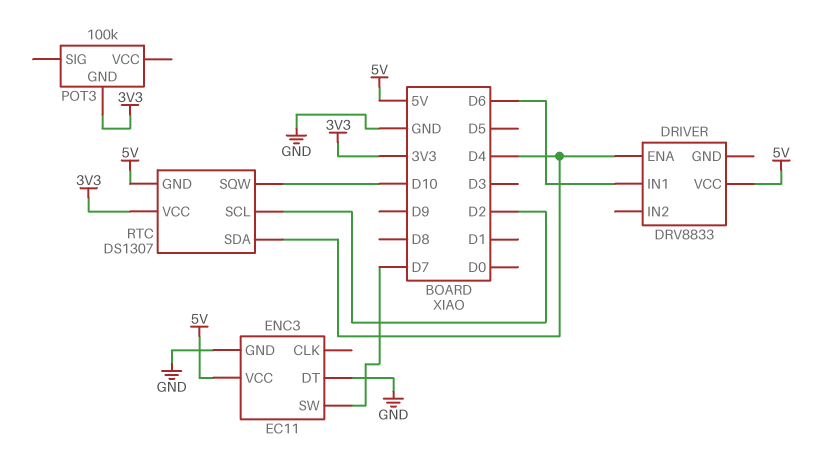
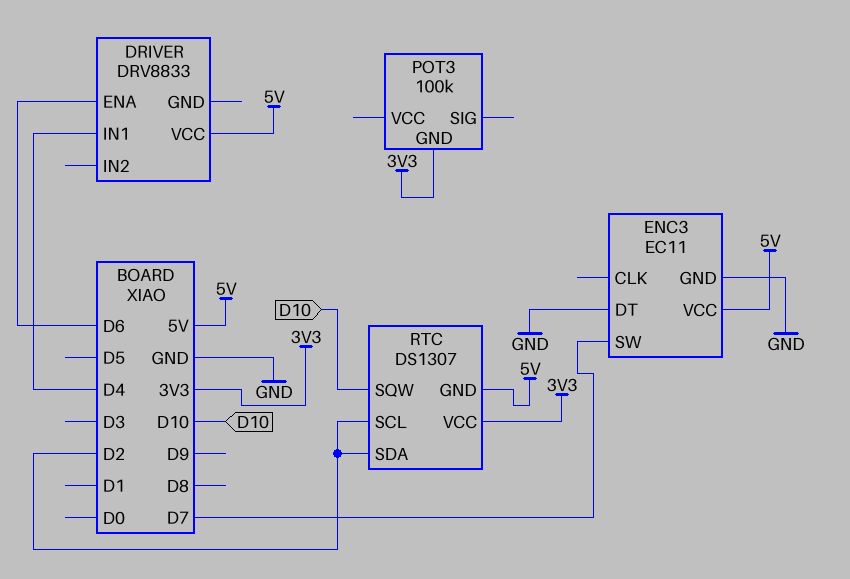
DRIVER pin ENA: D4 -> D6
DRIVER pin IN1: D6 -> D4
RTC pin SDA: D4 -> D2

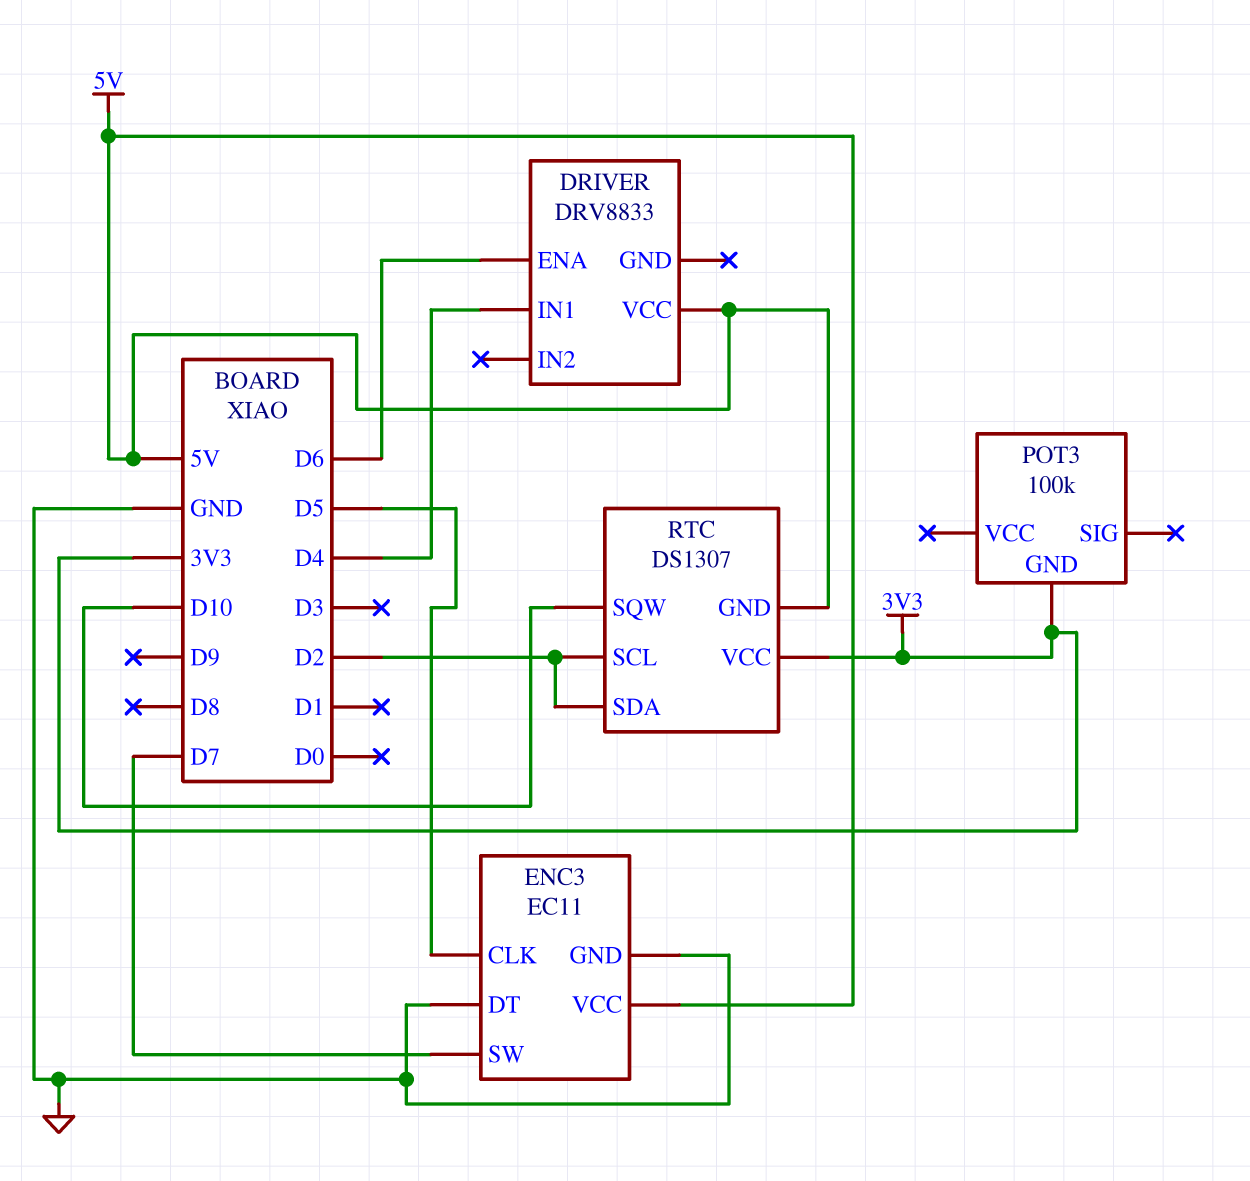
ENC3 pin CLK: none -> D5

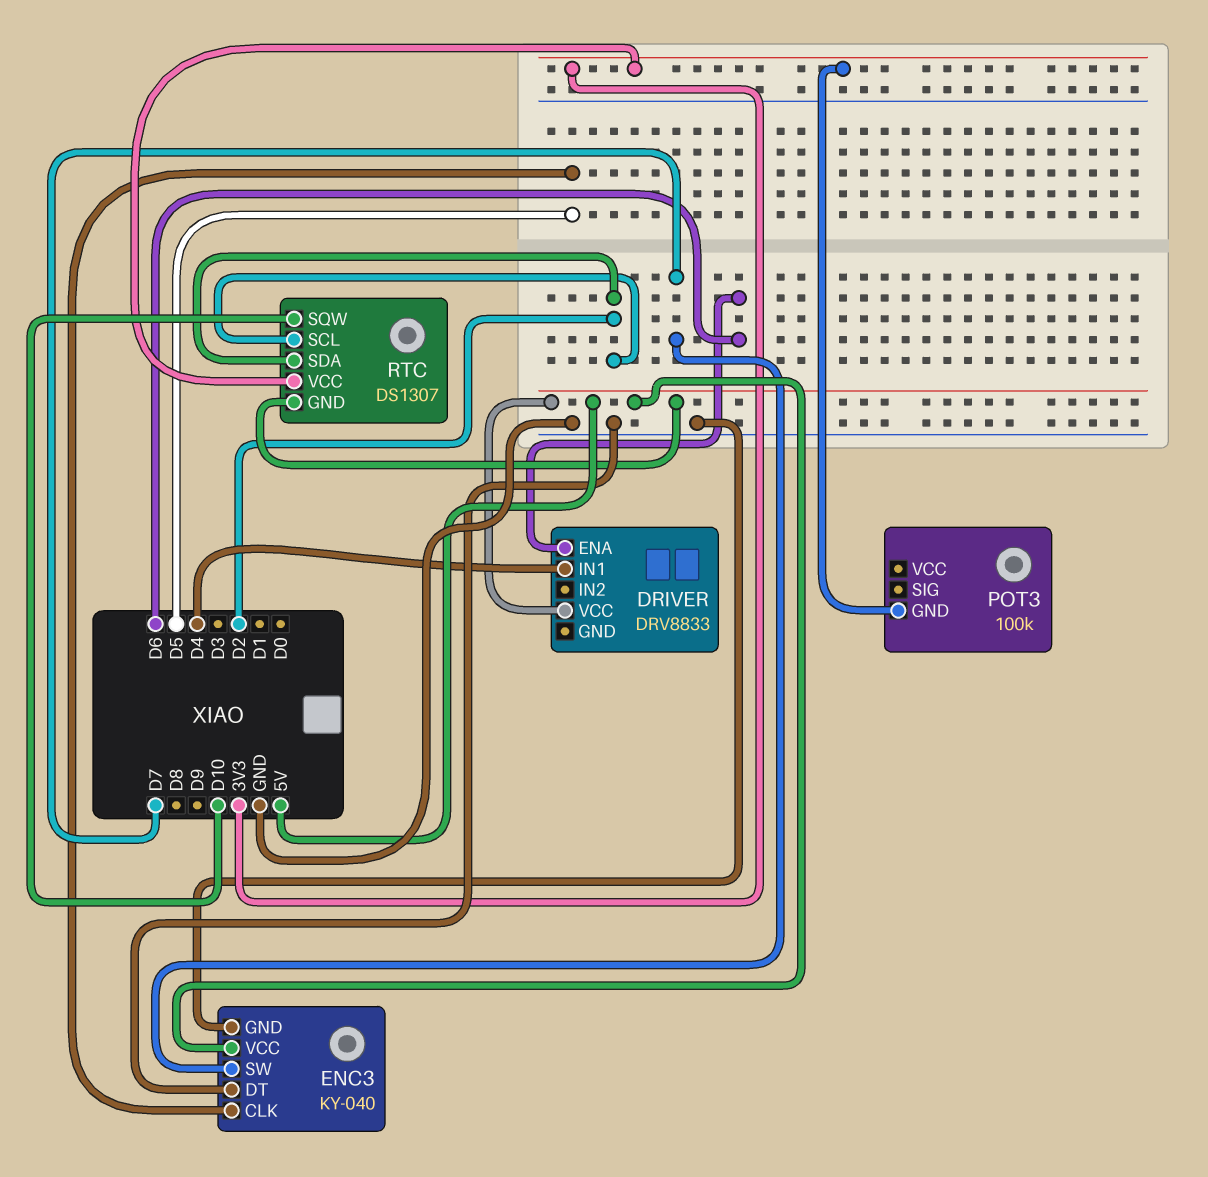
ENC3: EC11 -> KY-040

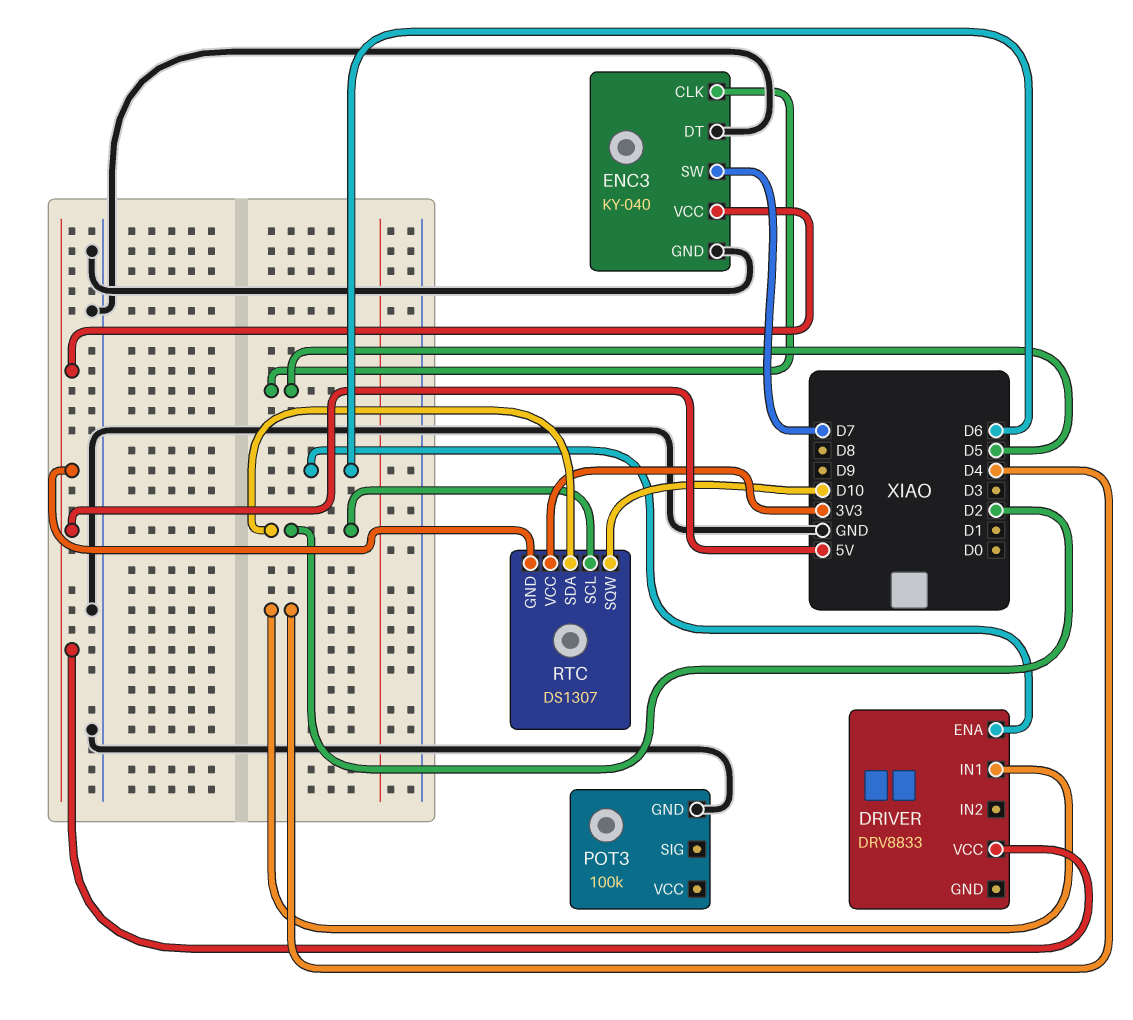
POT3 pin GND: 3V3 -> GND

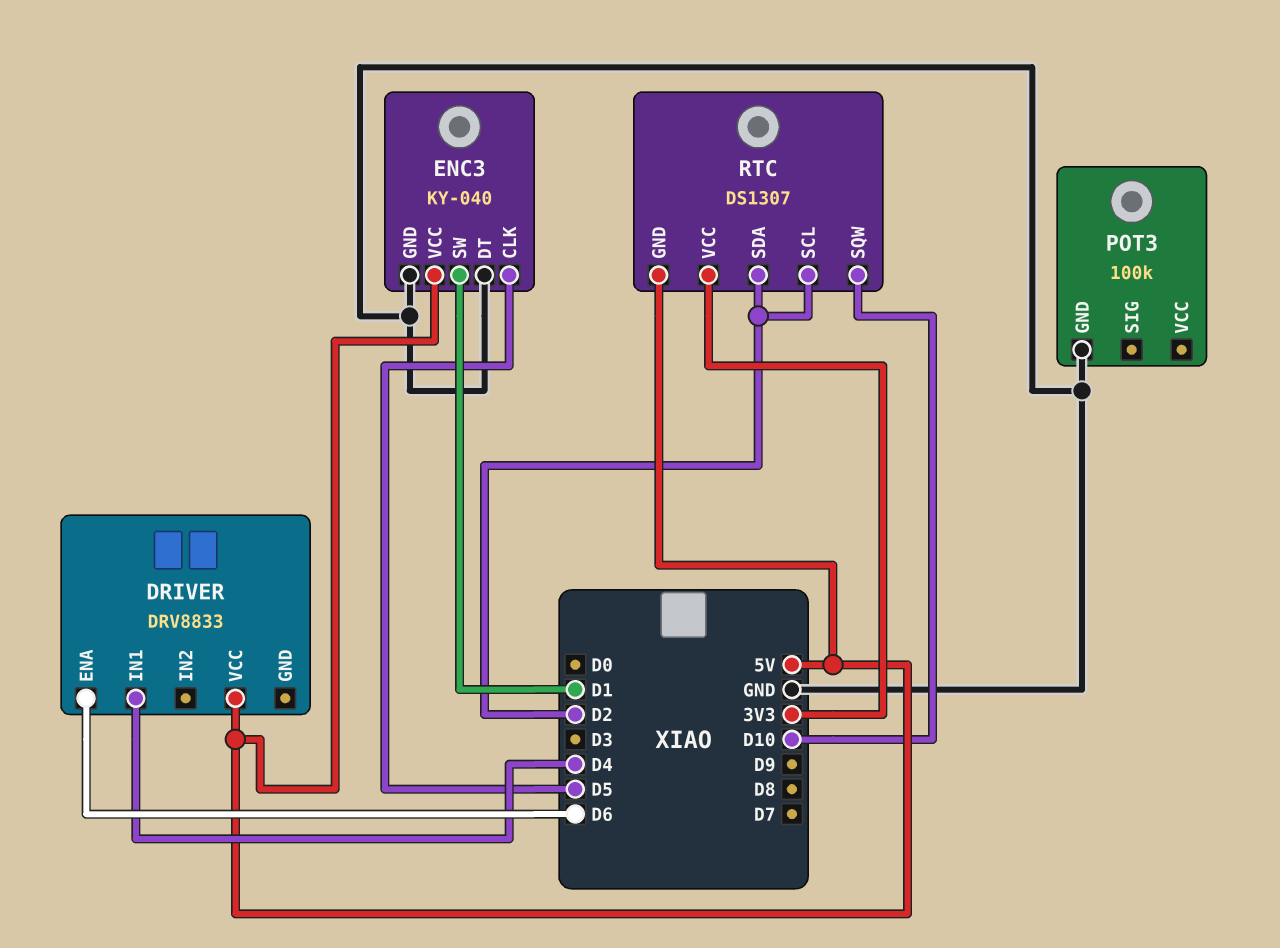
ENC3 pin SW: D7 -> D1

